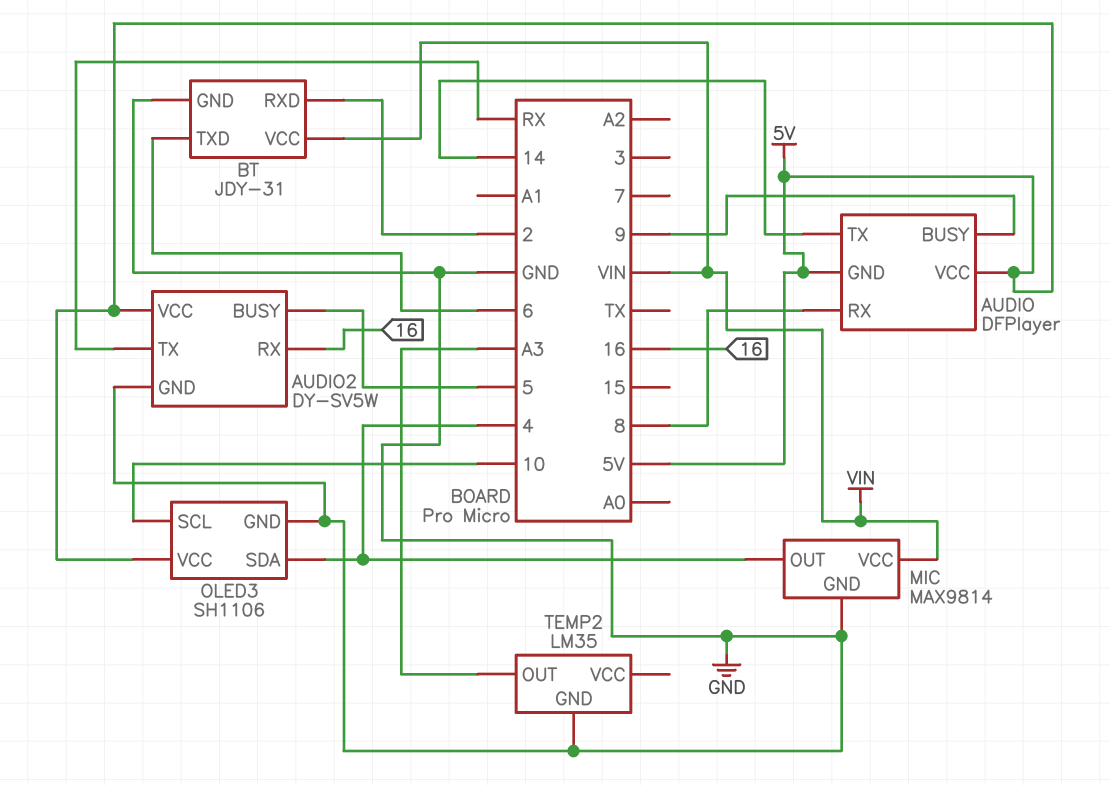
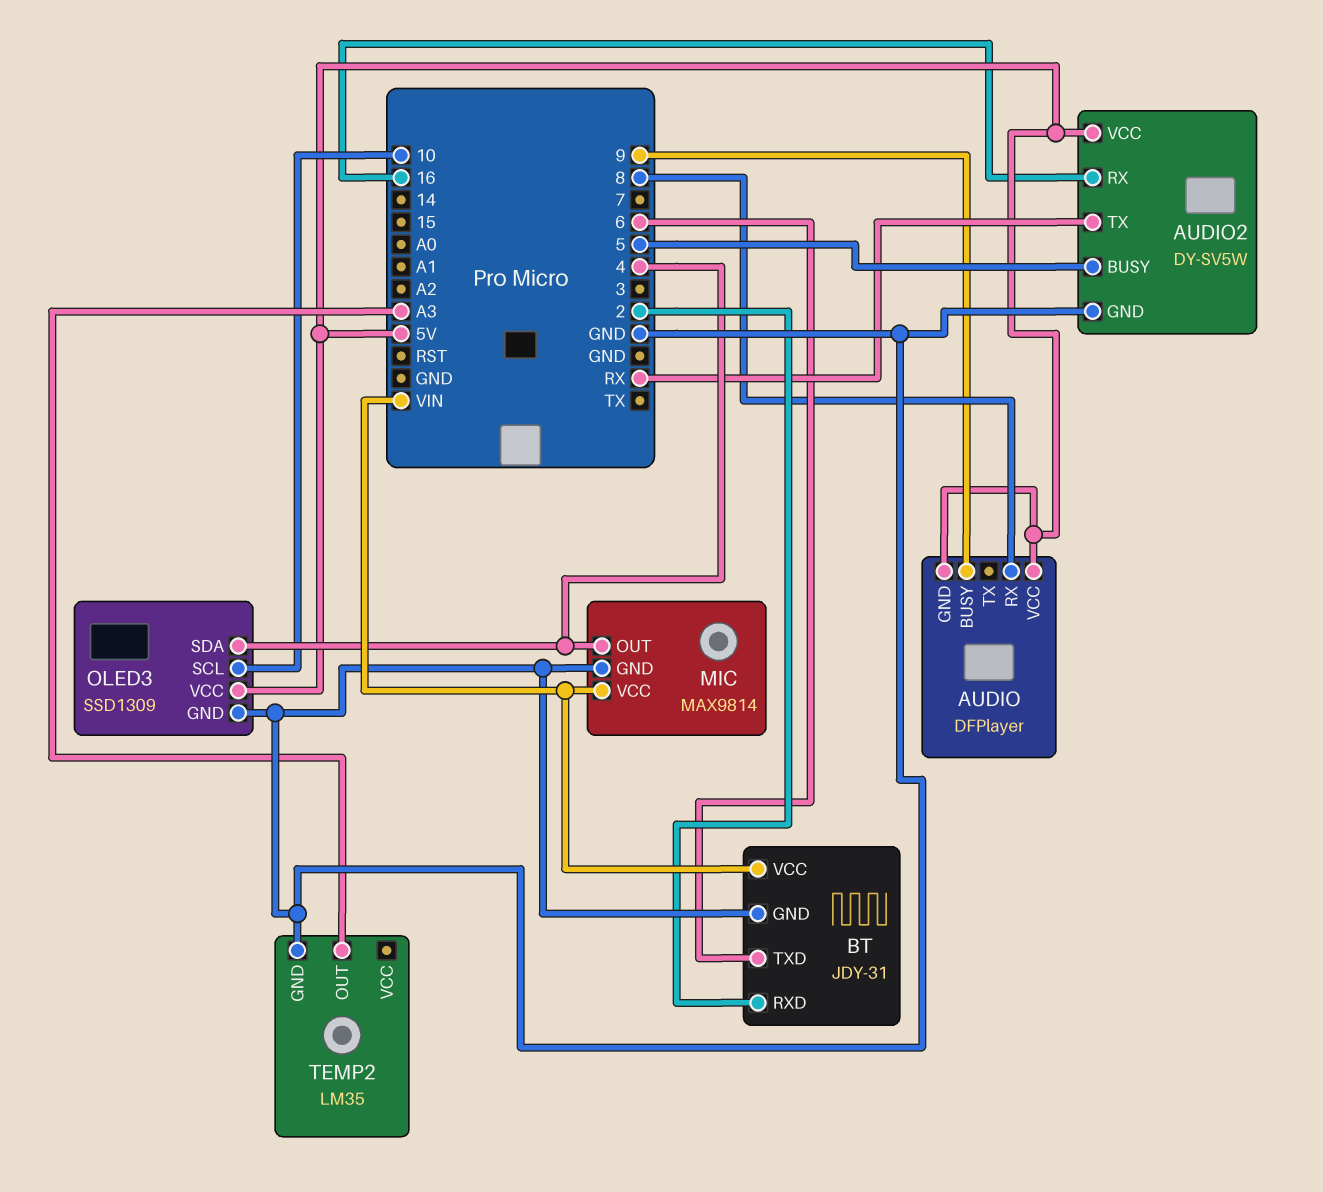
AUDIO pin TX: 14 -> none
OLED3: SH1106 -> SSD1309

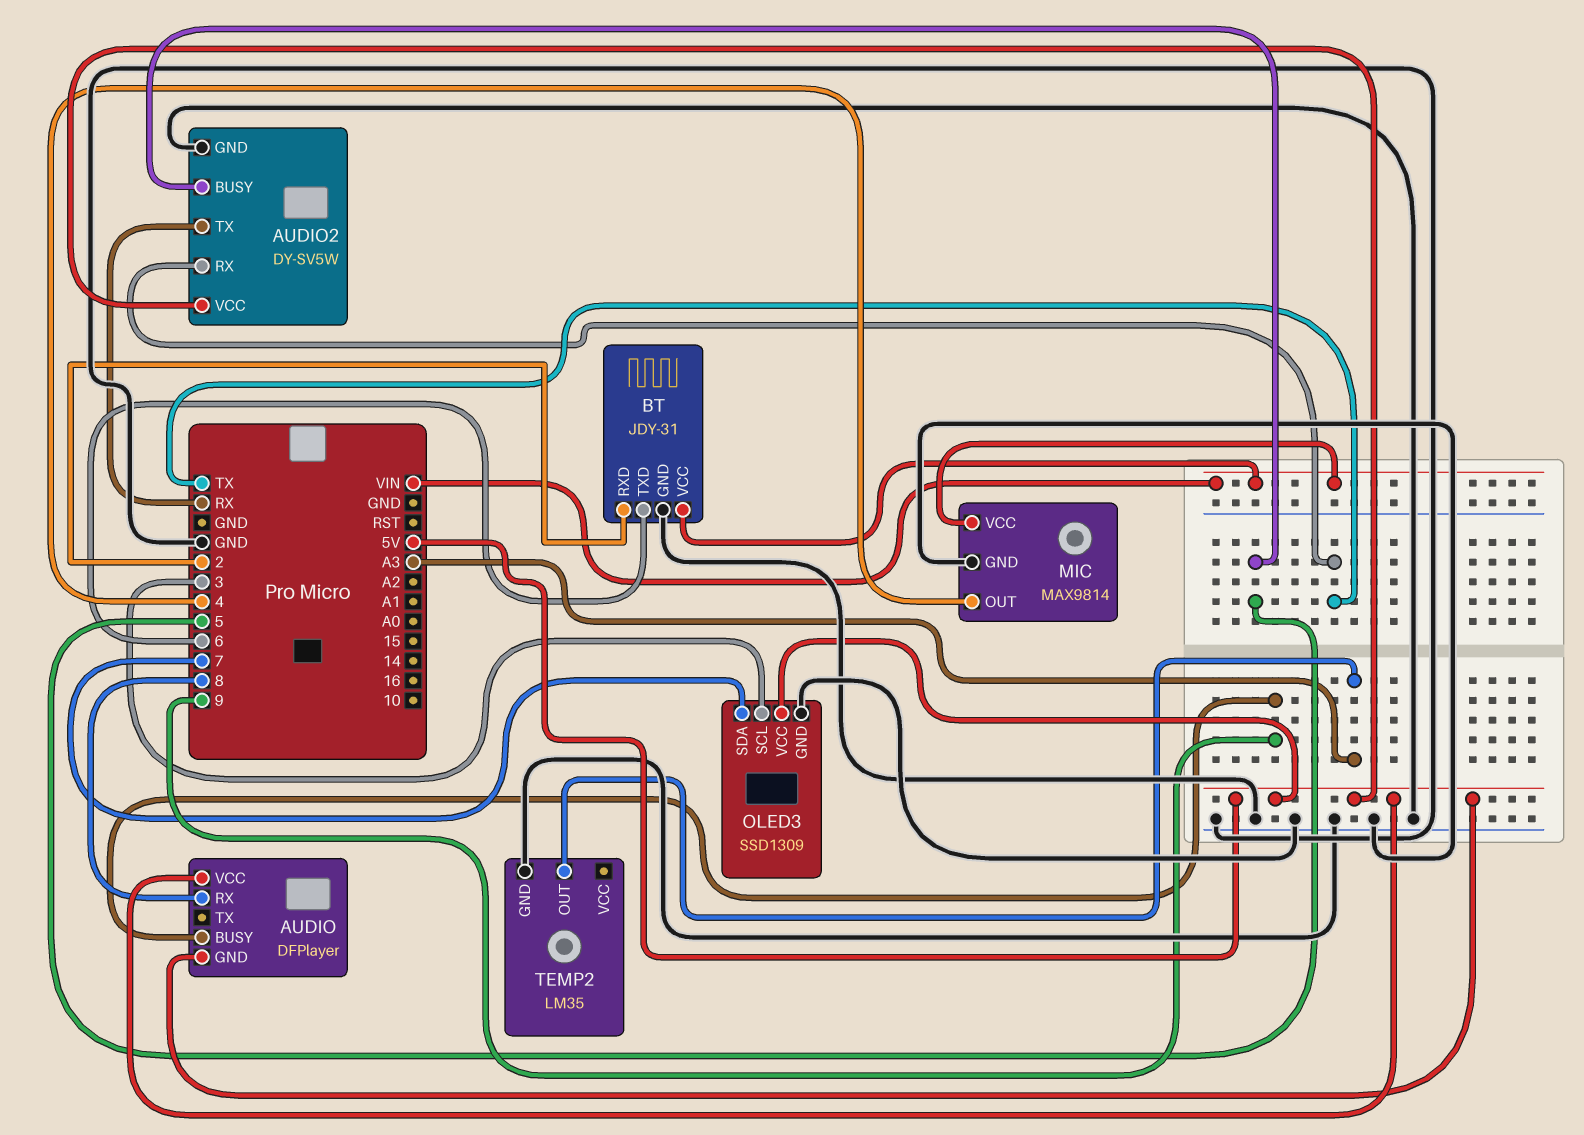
AUDIO2 pin RX: 16 -> TX
OLED3 pin SCL: 10 -> 3
OLED3 pin SDA: 4 -> 7

